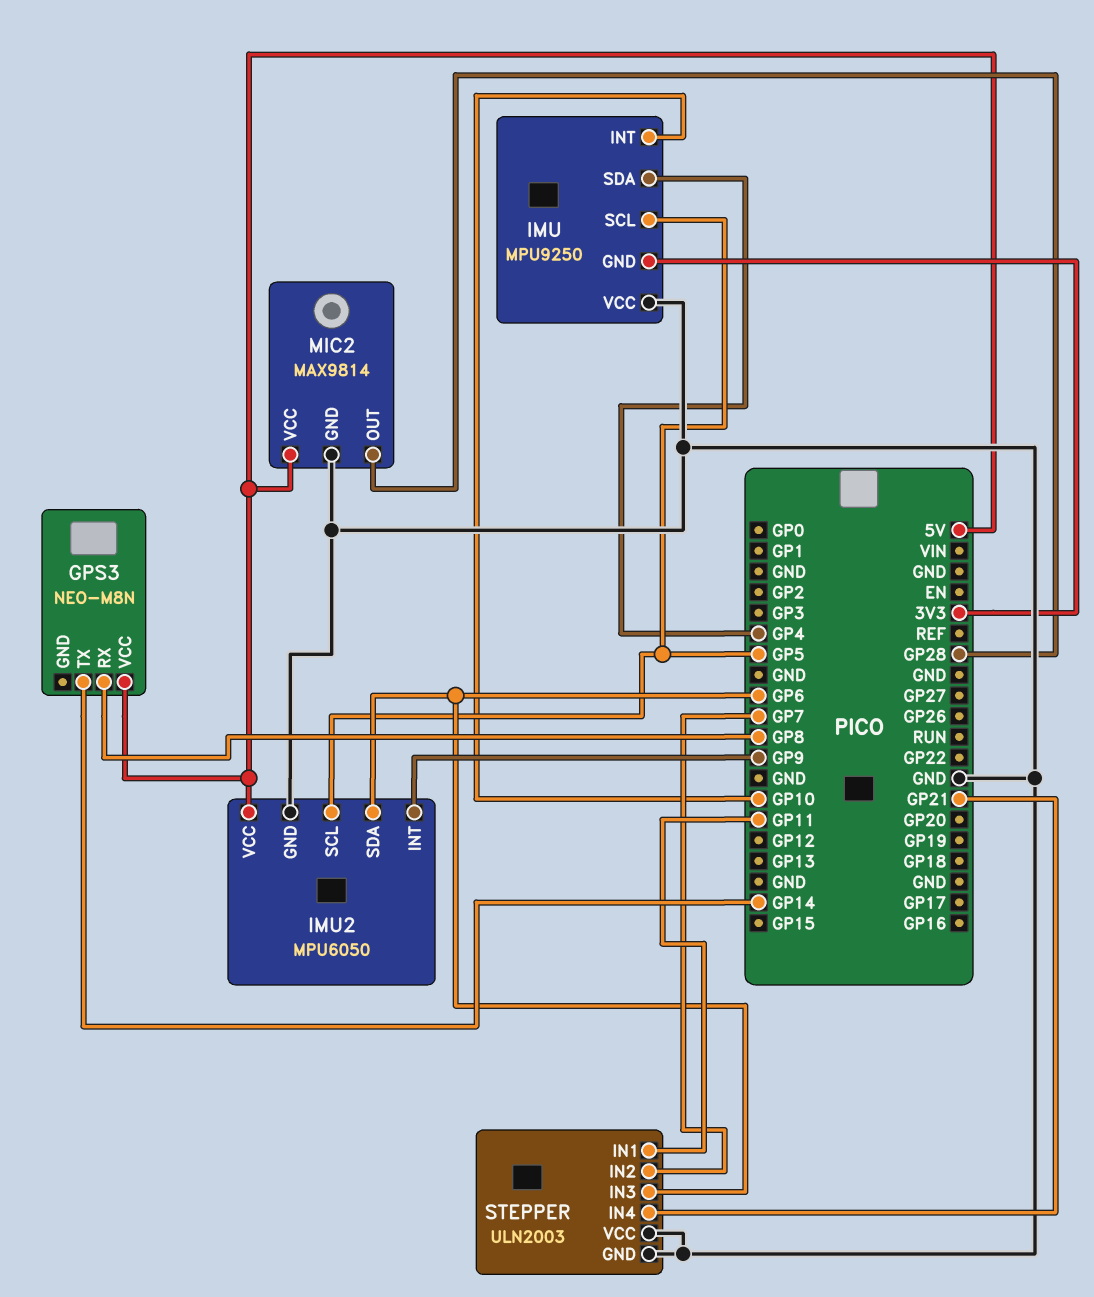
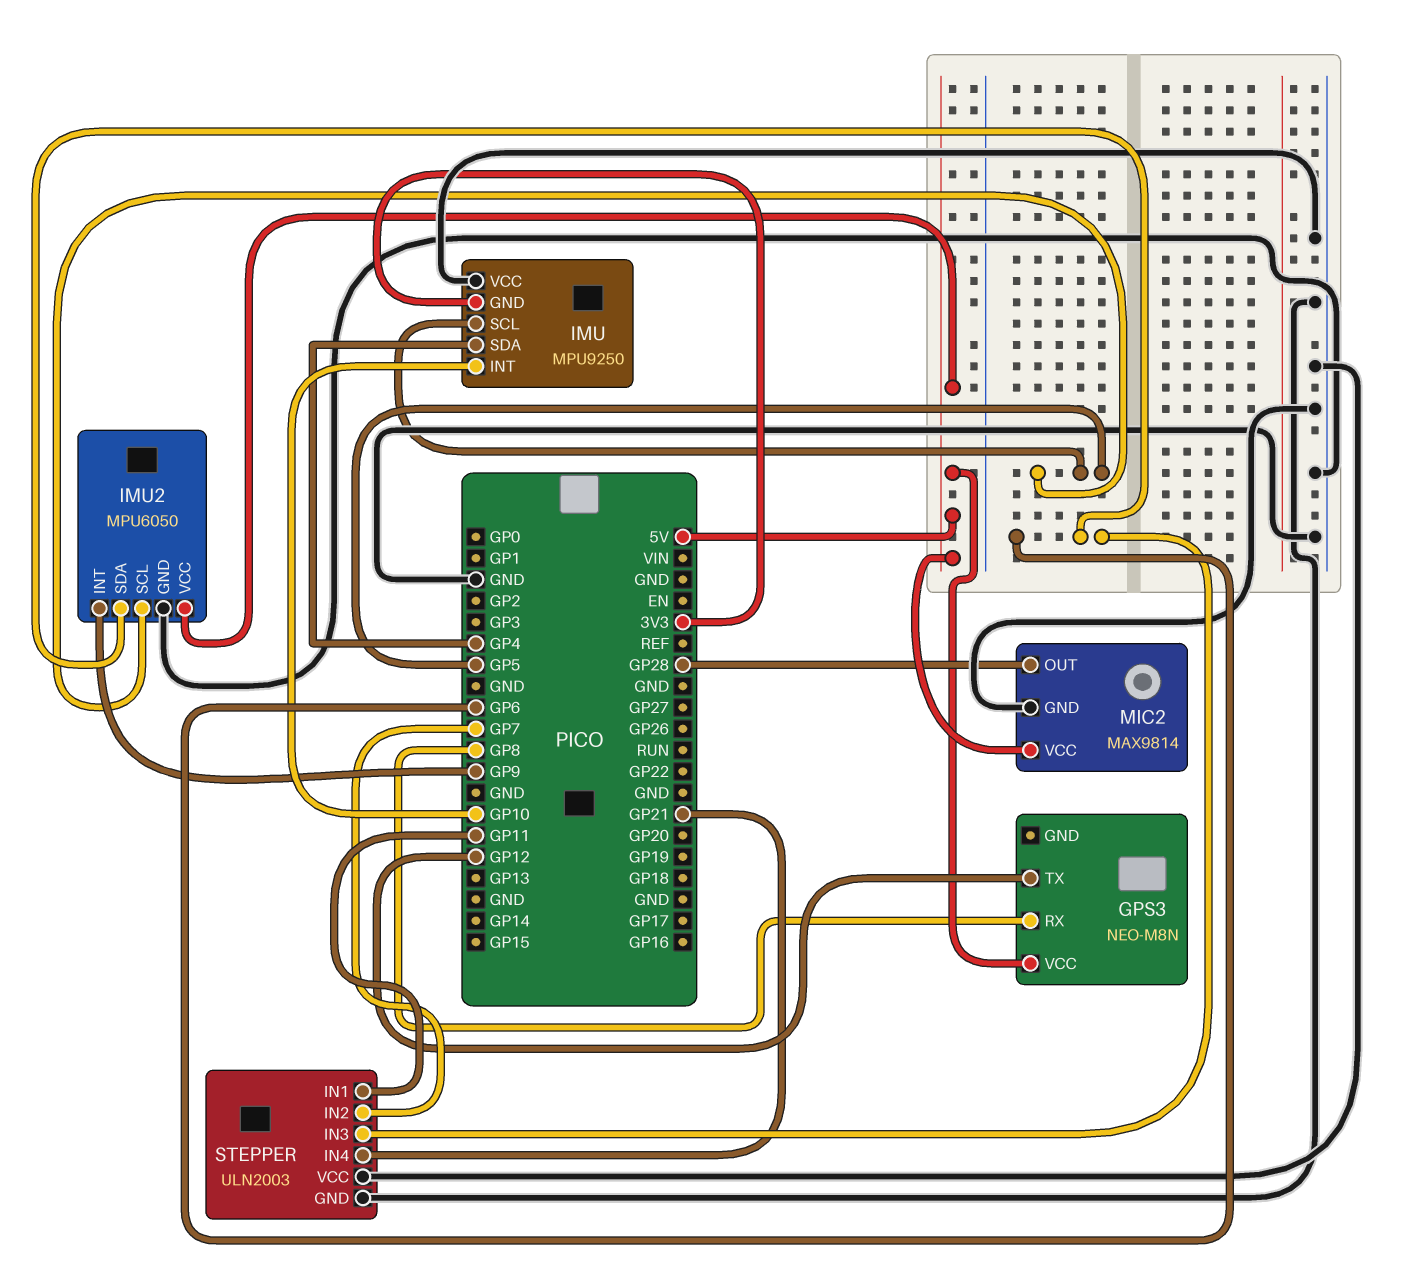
GPS3 pin TX: GP14 -> GP12

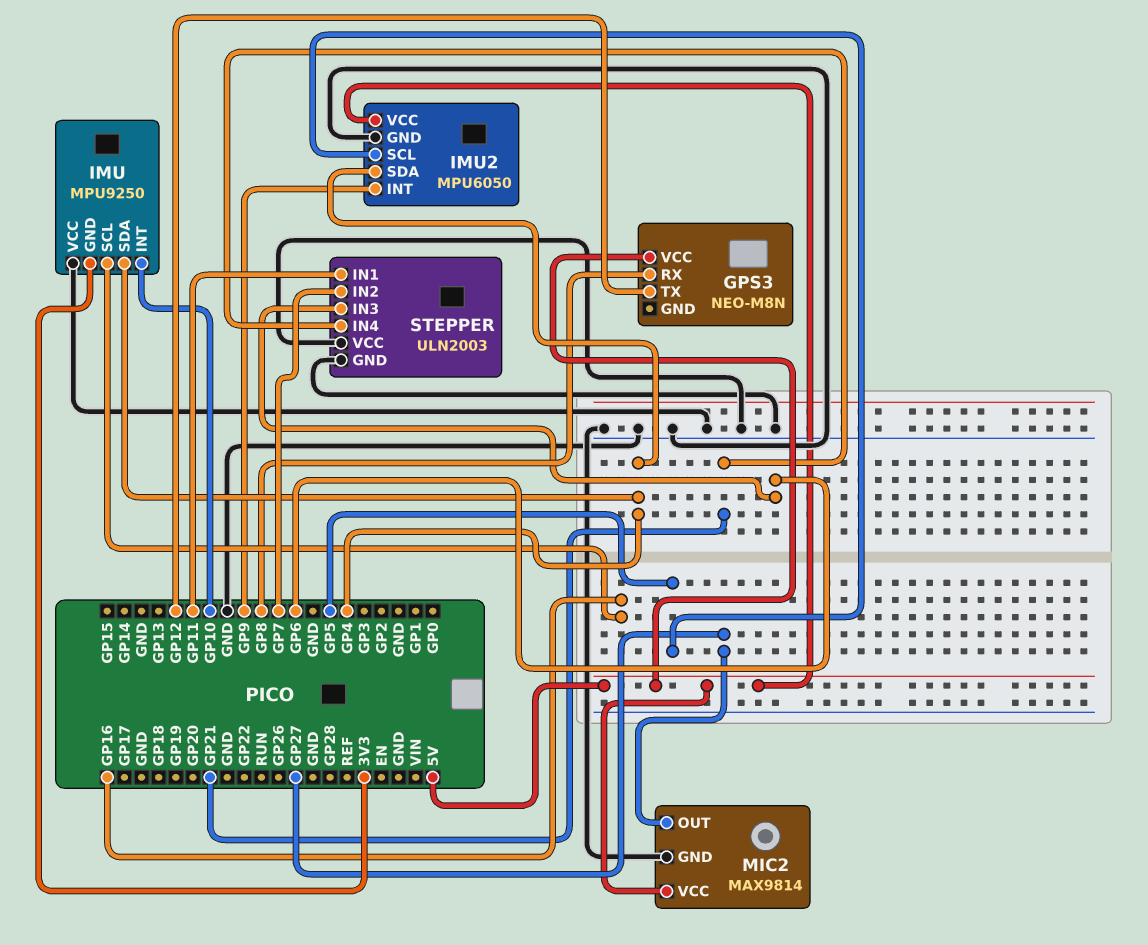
IMU pin SCL: GP5 -> GP16
IMU2 pin SDA: GP6 -> GP4
MIC2 pin OUT: GP28 -> GP27

